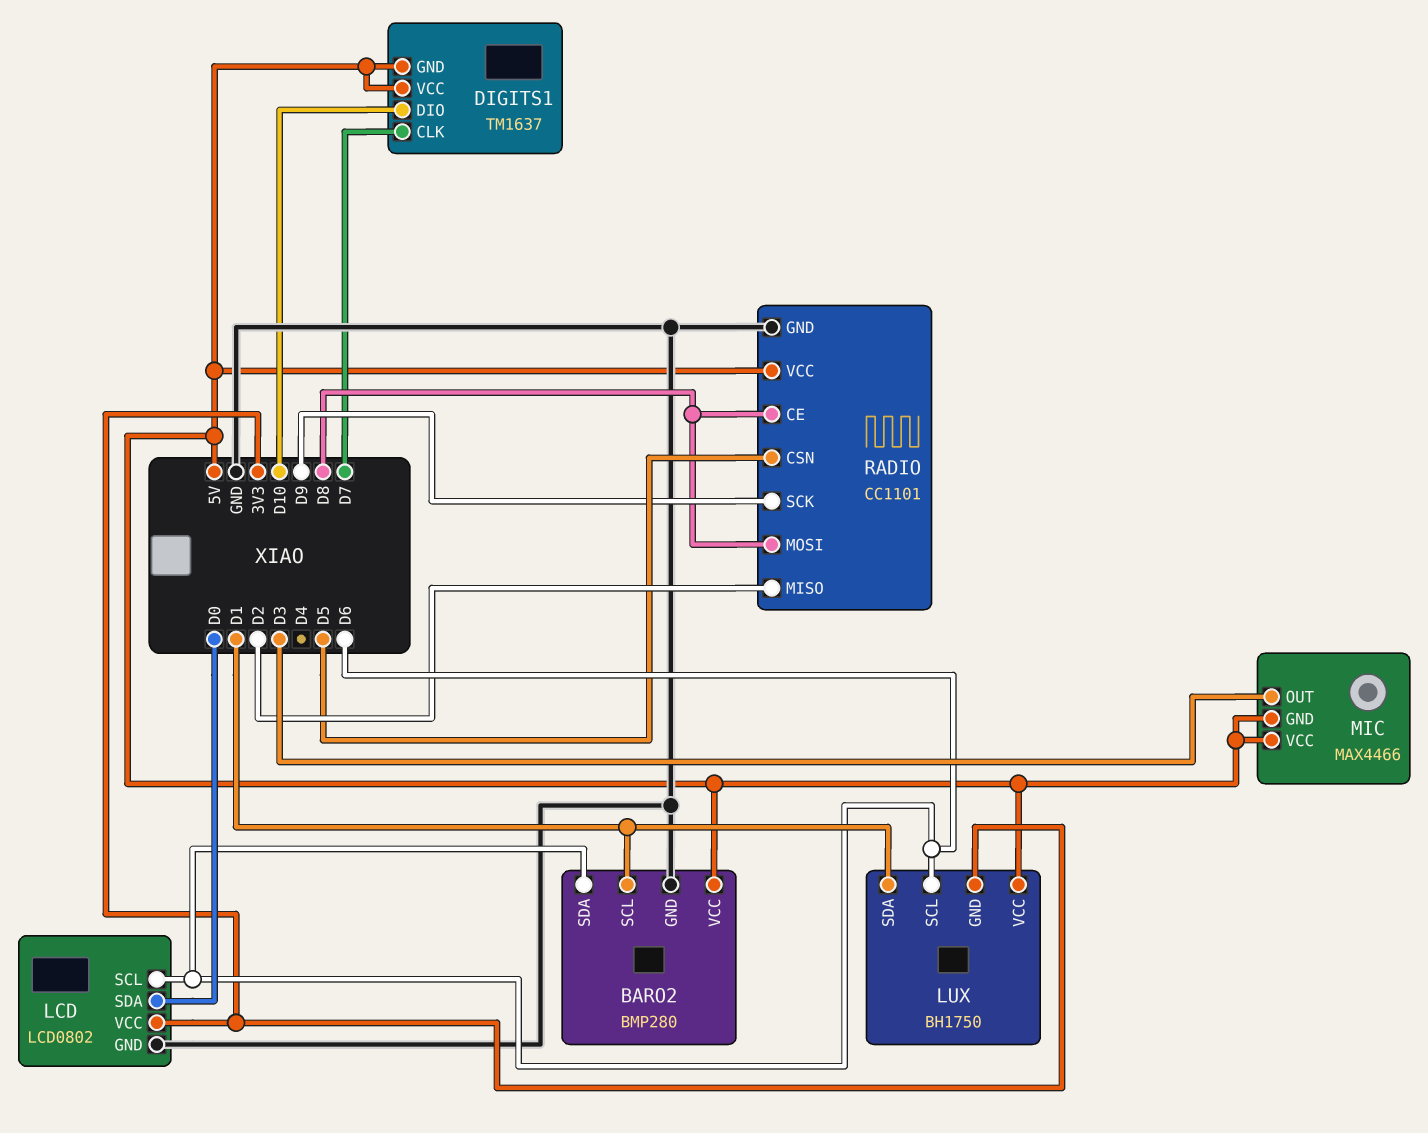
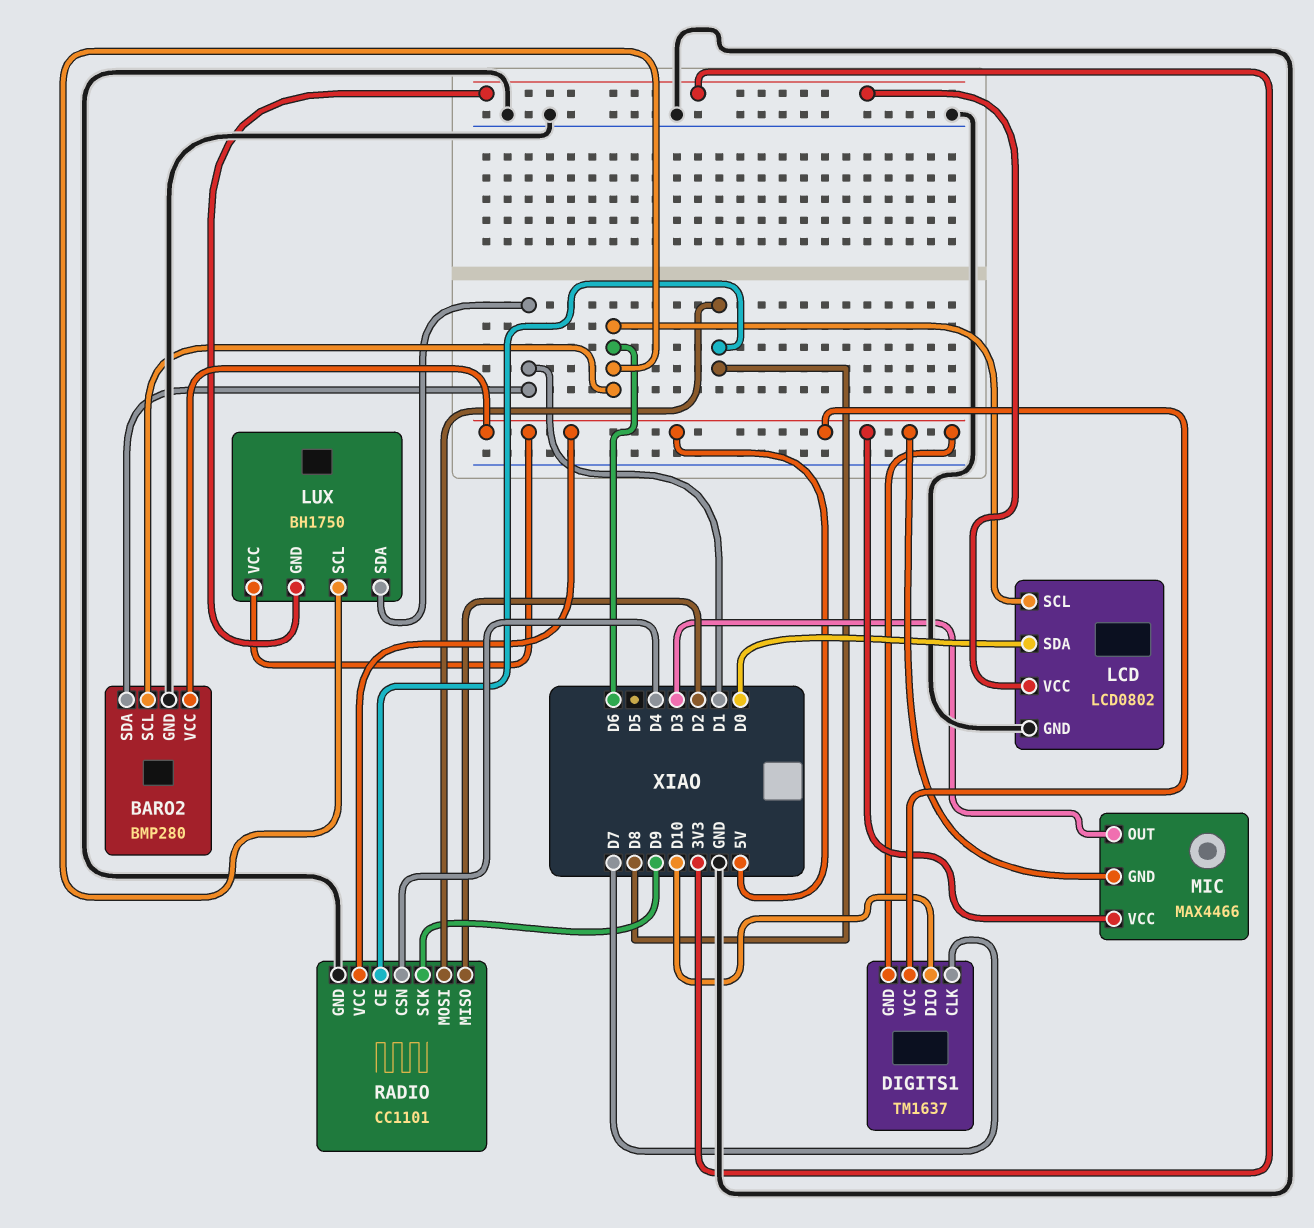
BARO2 pin SCL: D1 -> D6
BARO2 pin SDA: D6 -> D1
RADIO pin CSN: D5 -> D4

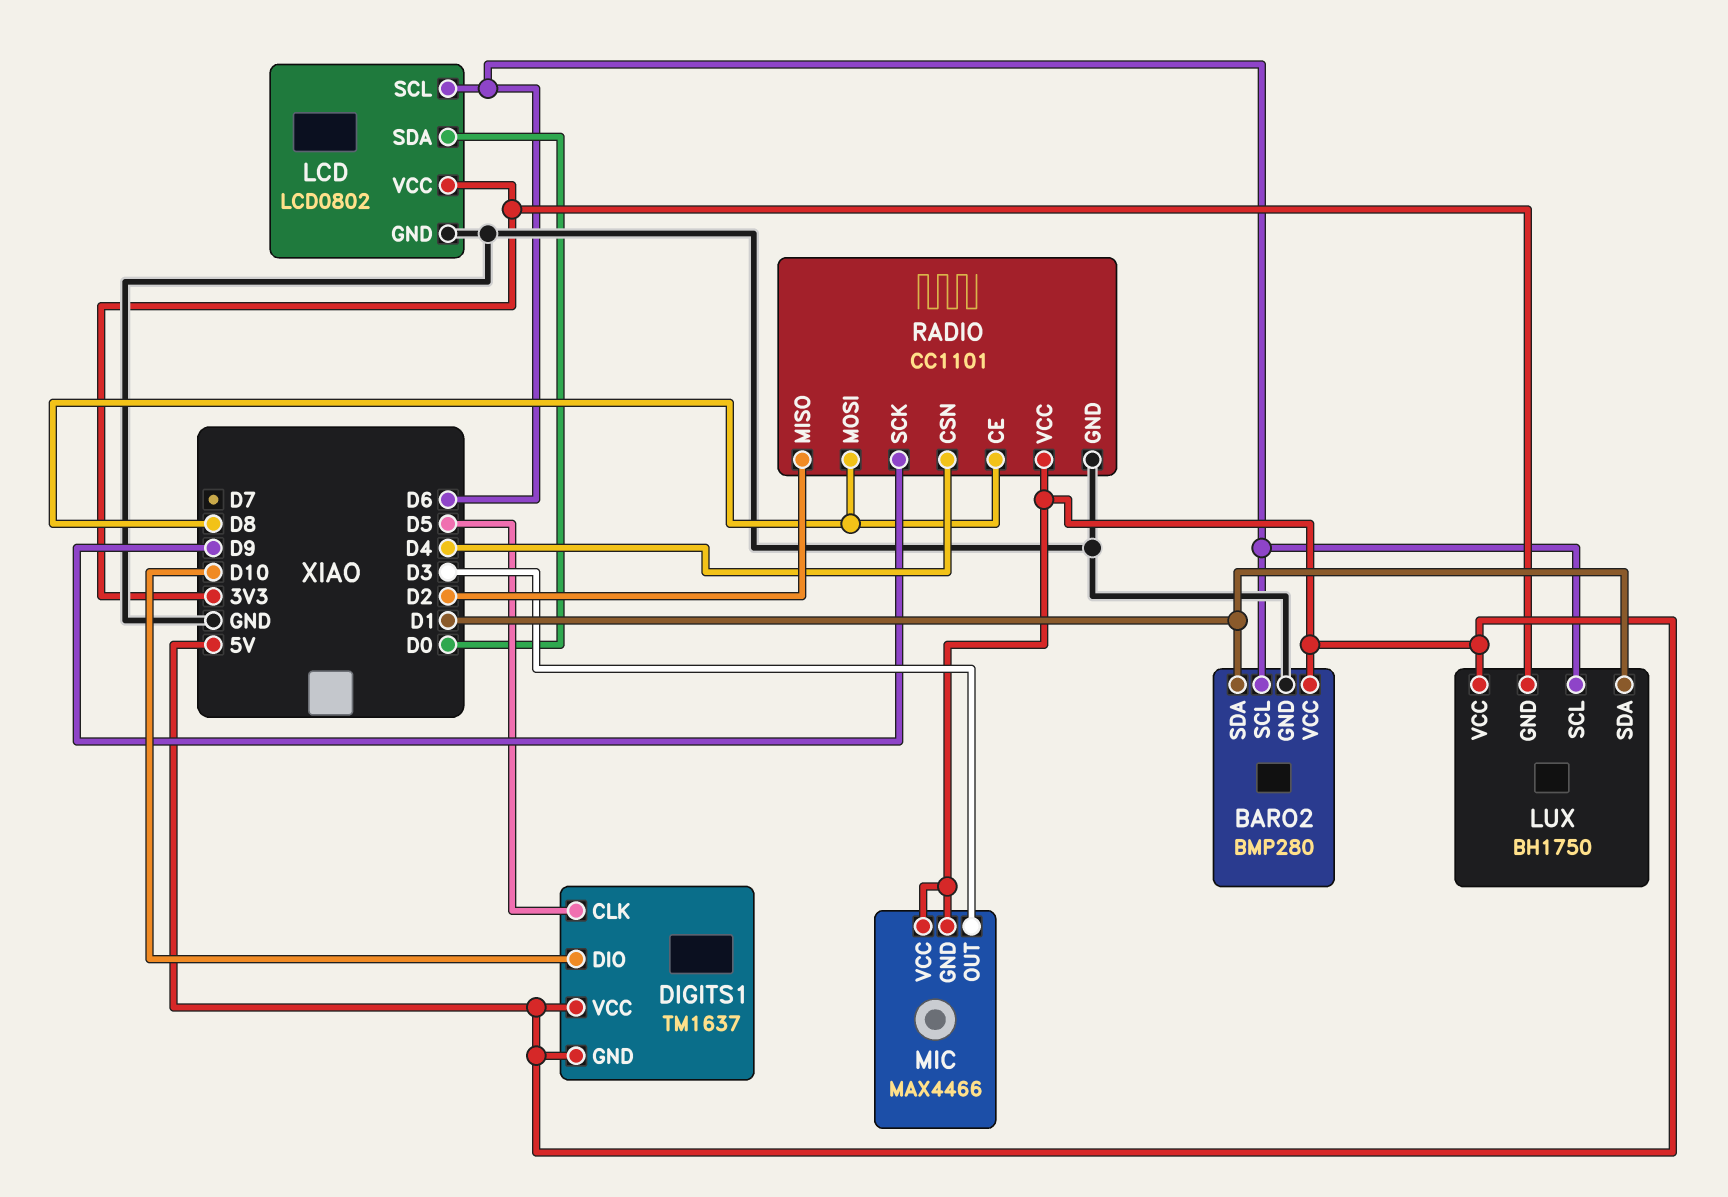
DIGITS1 pin CLK: D7 -> D5

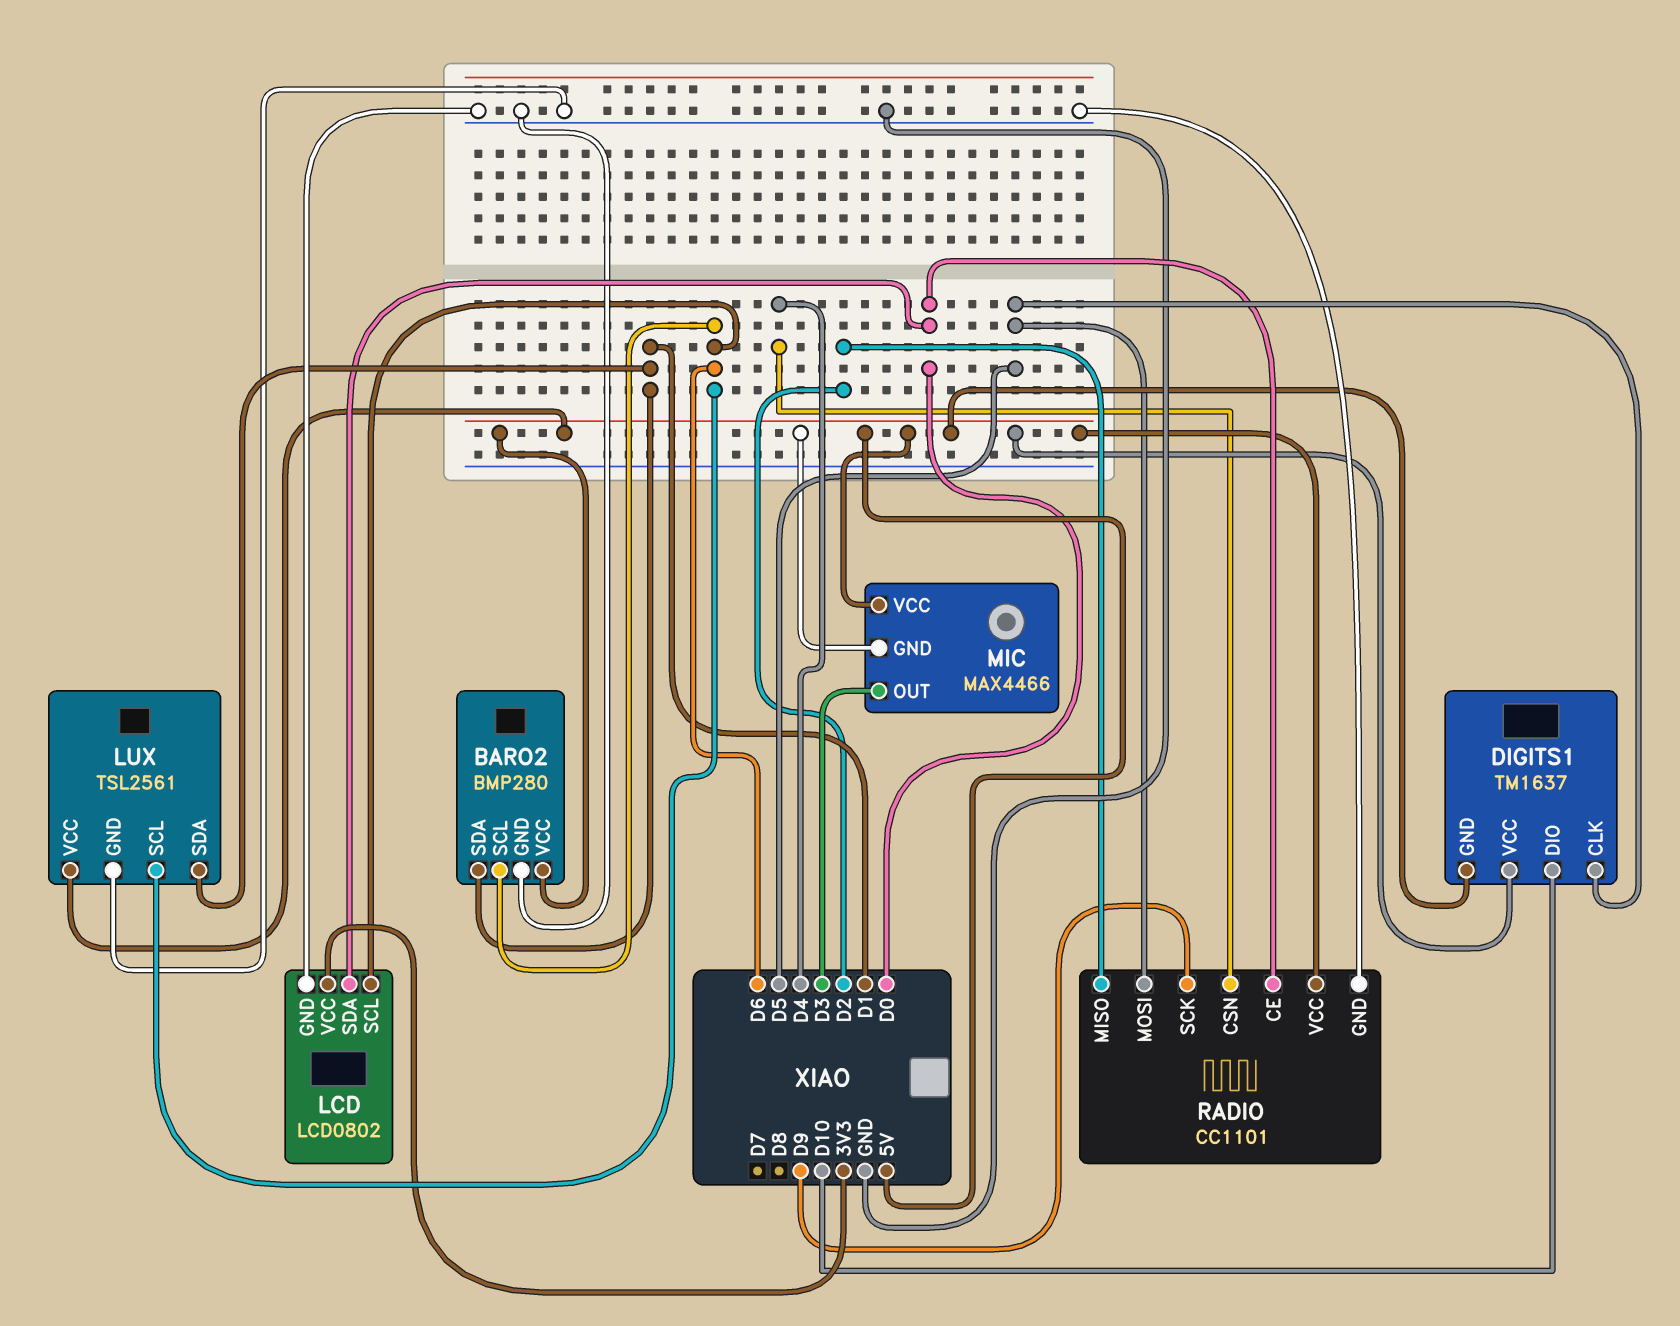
LUX: BH1750 -> TSL2561
LUX pin GND: 3V3 -> GND
RADIO pin CE: D8 -> D0
RADIO pin MOSI: D8 -> D5

